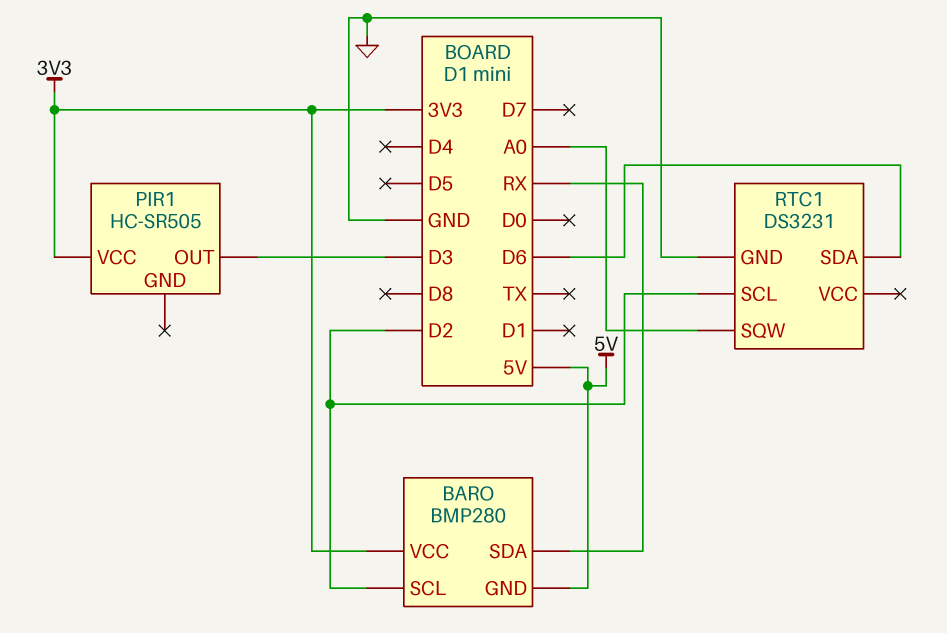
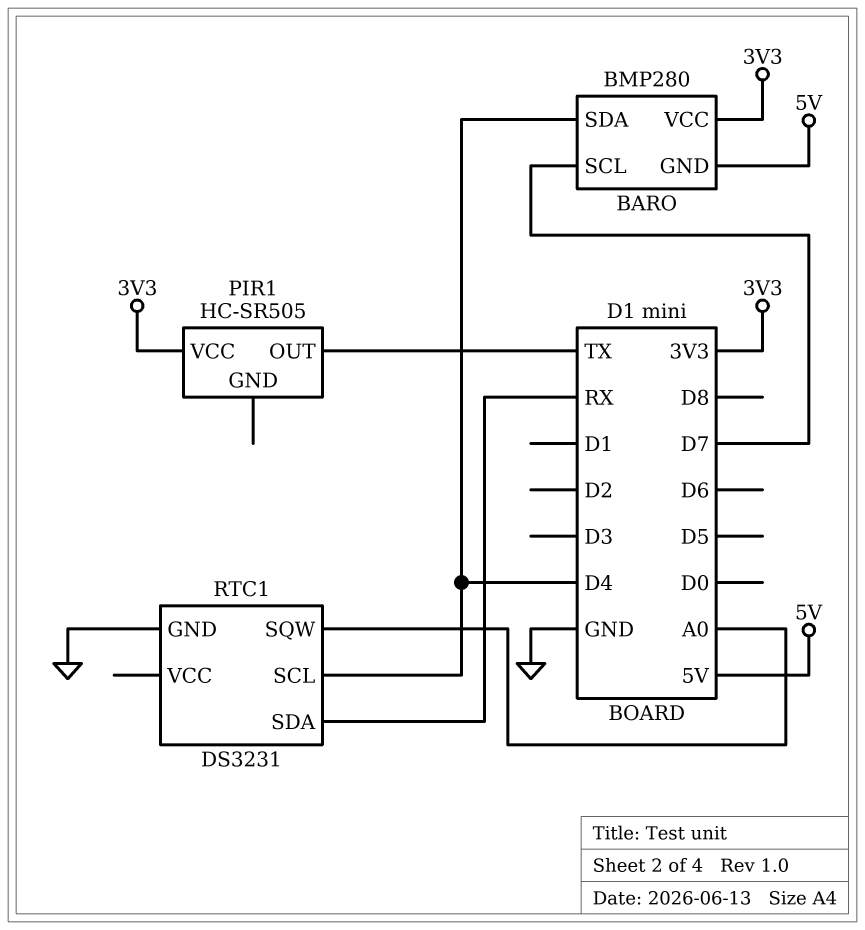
BARO pin SCL: D2 -> D7
BARO pin SDA: RX -> D4
PIR1 pin OUT: D3 -> TX
RTC1 pin SCL: D2 -> D4
RTC1 pin SDA: D6 -> RX

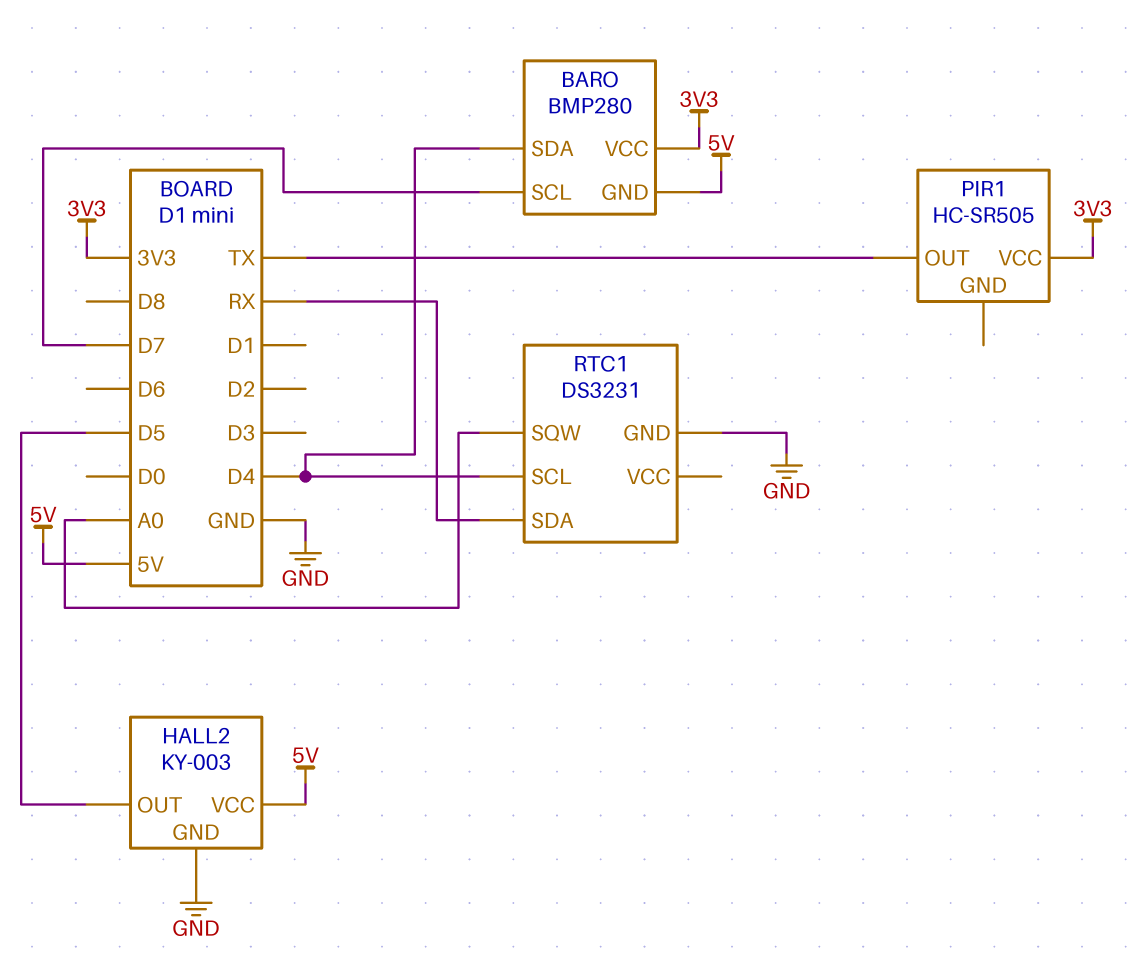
HALL2: none -> KY-003
HALL2 pin GND: none -> GND
HALL2 pin OUT: none -> D5
HALL2 pin VCC: none -> 5V

